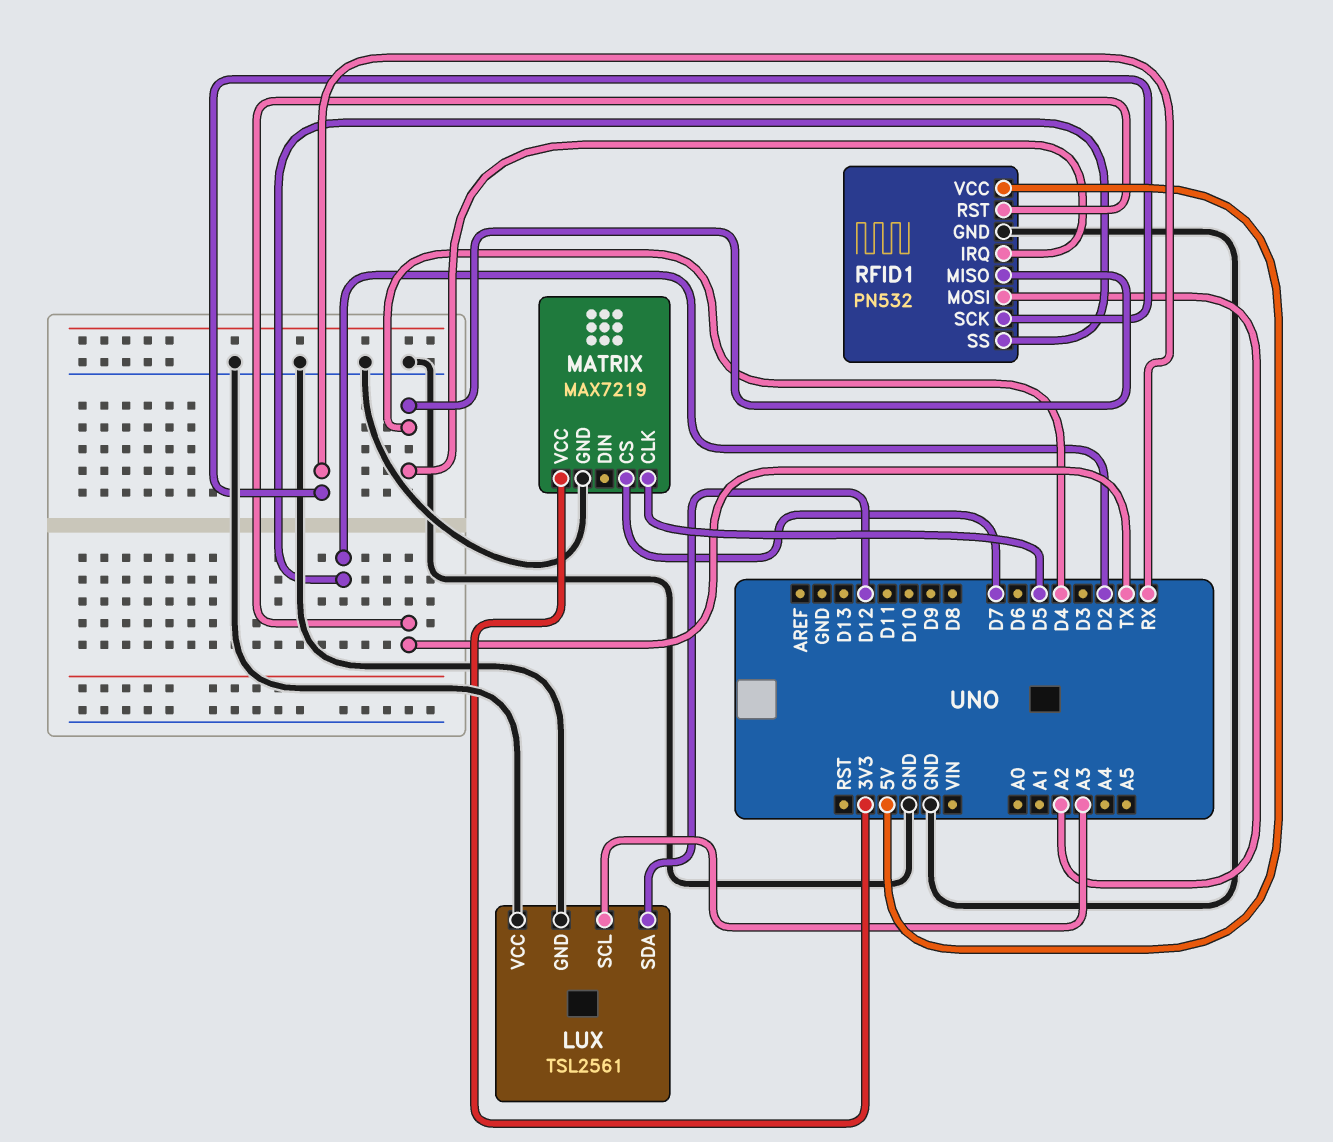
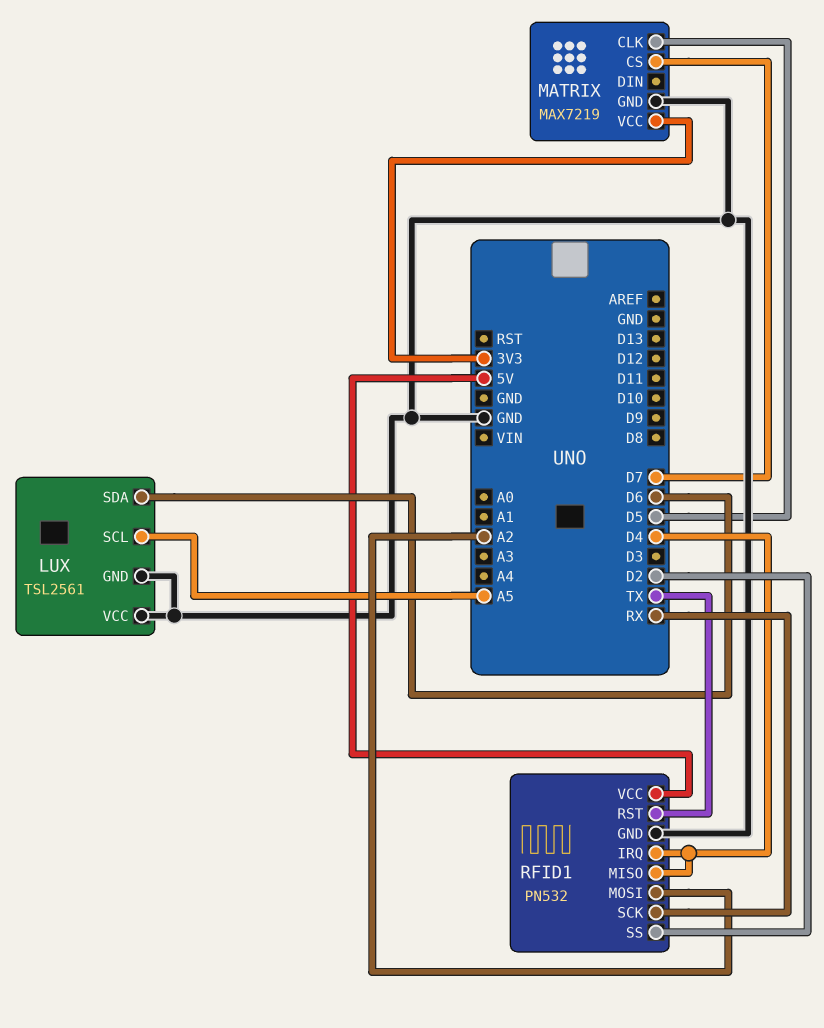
LUX pin SCL: A3 -> A5
LUX pin SDA: D12 -> D6

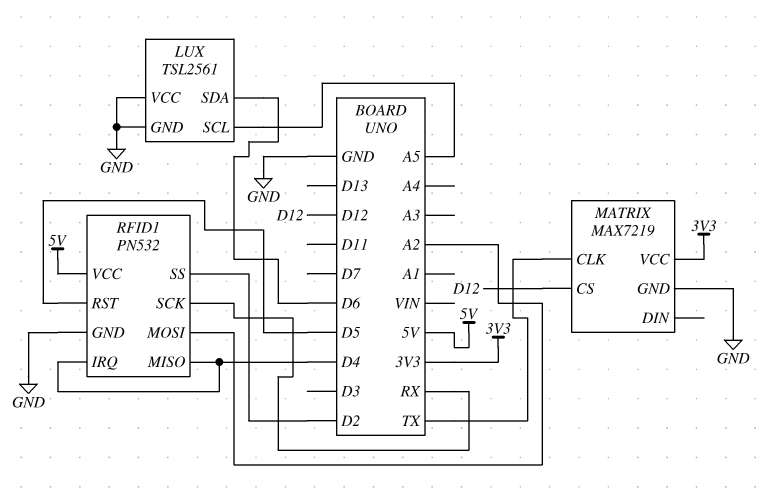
MATRIX pin CLK: D5 -> TX
MATRIX pin CS: D7 -> D12
RFID1 pin RST: TX -> D5

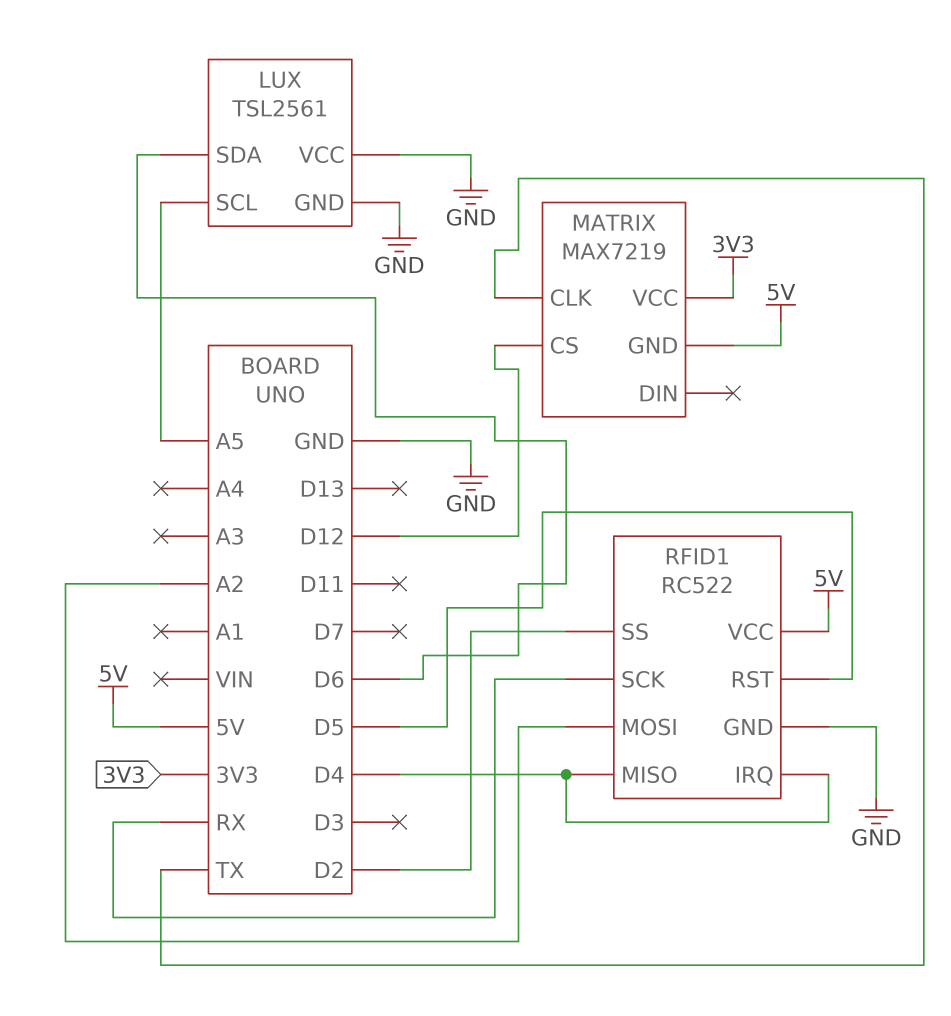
MATRIX pin GND: GND -> 5V
RFID1: PN532 -> RC522

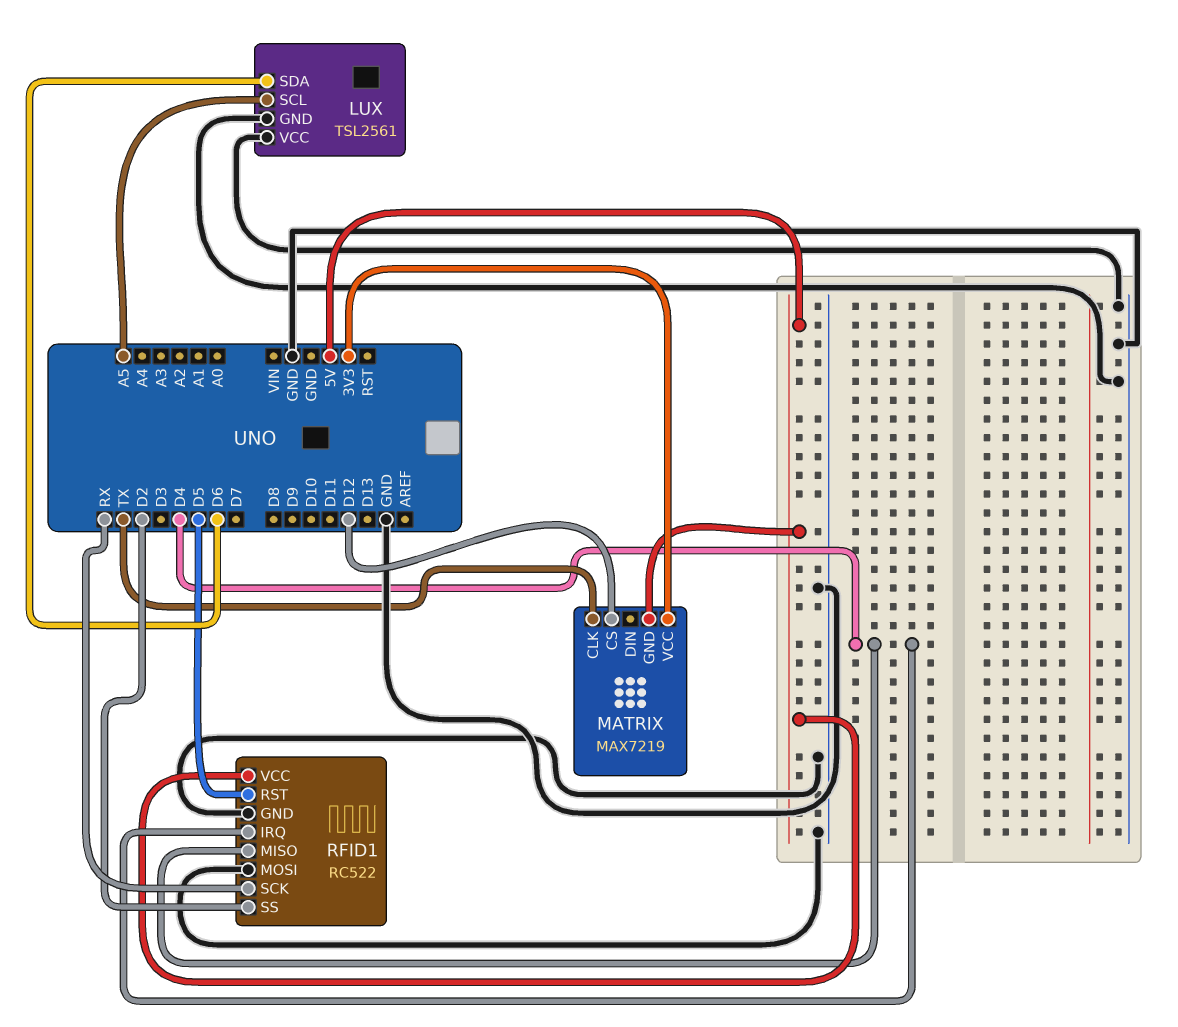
RFID1 pin MOSI: A2 -> GND

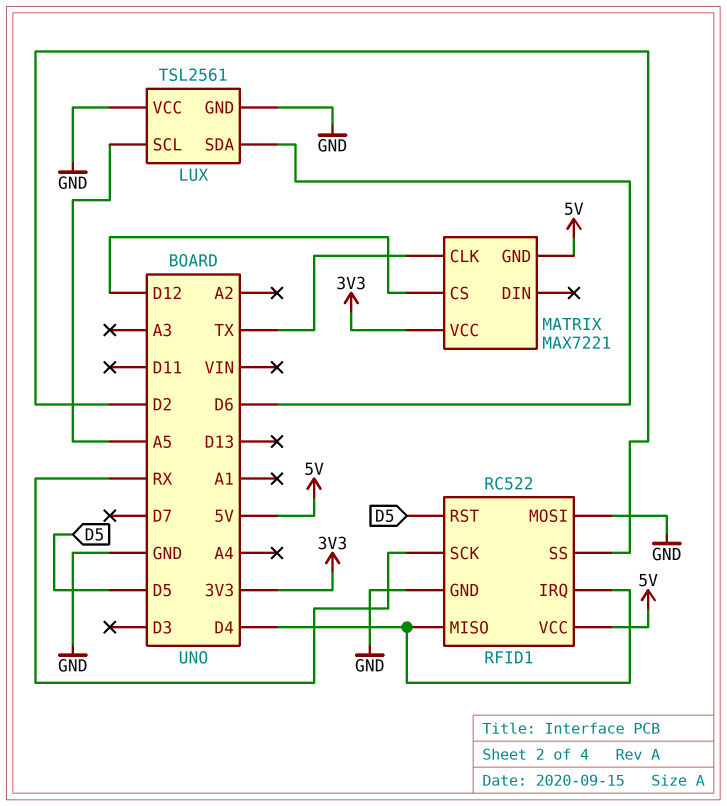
MATRIX: MAX7219 -> MAX7221

